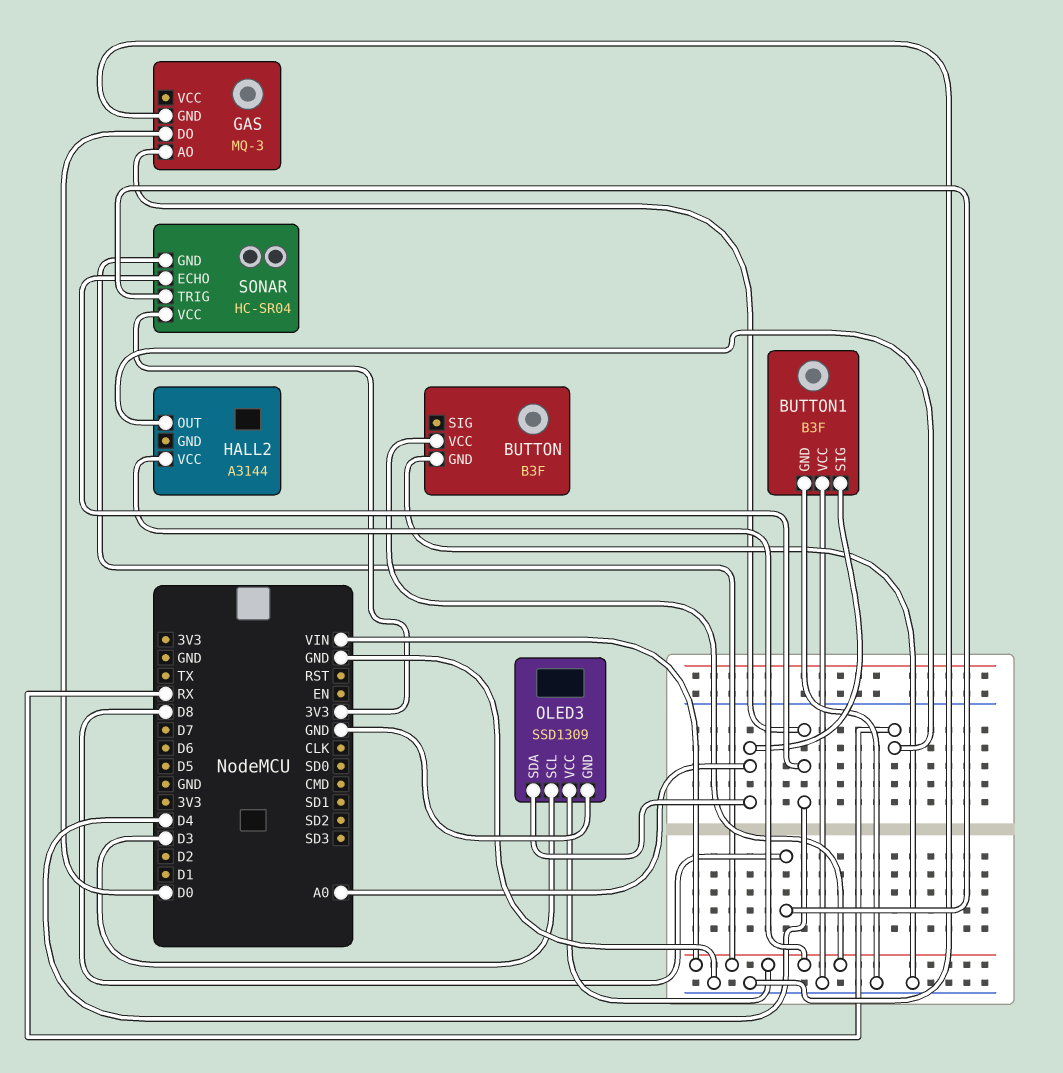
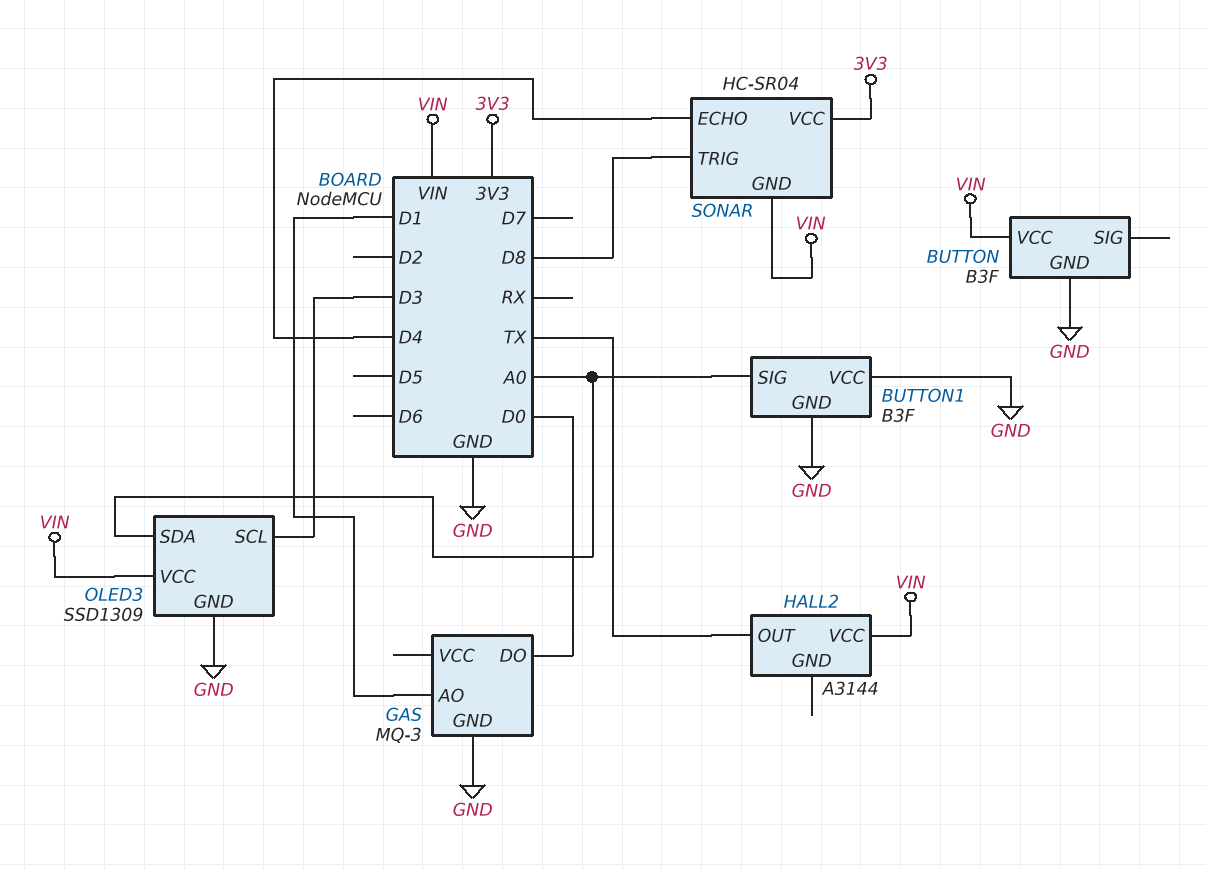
GAS pin AO: D4 -> D1
HALL2 pin OUT: RX -> TX

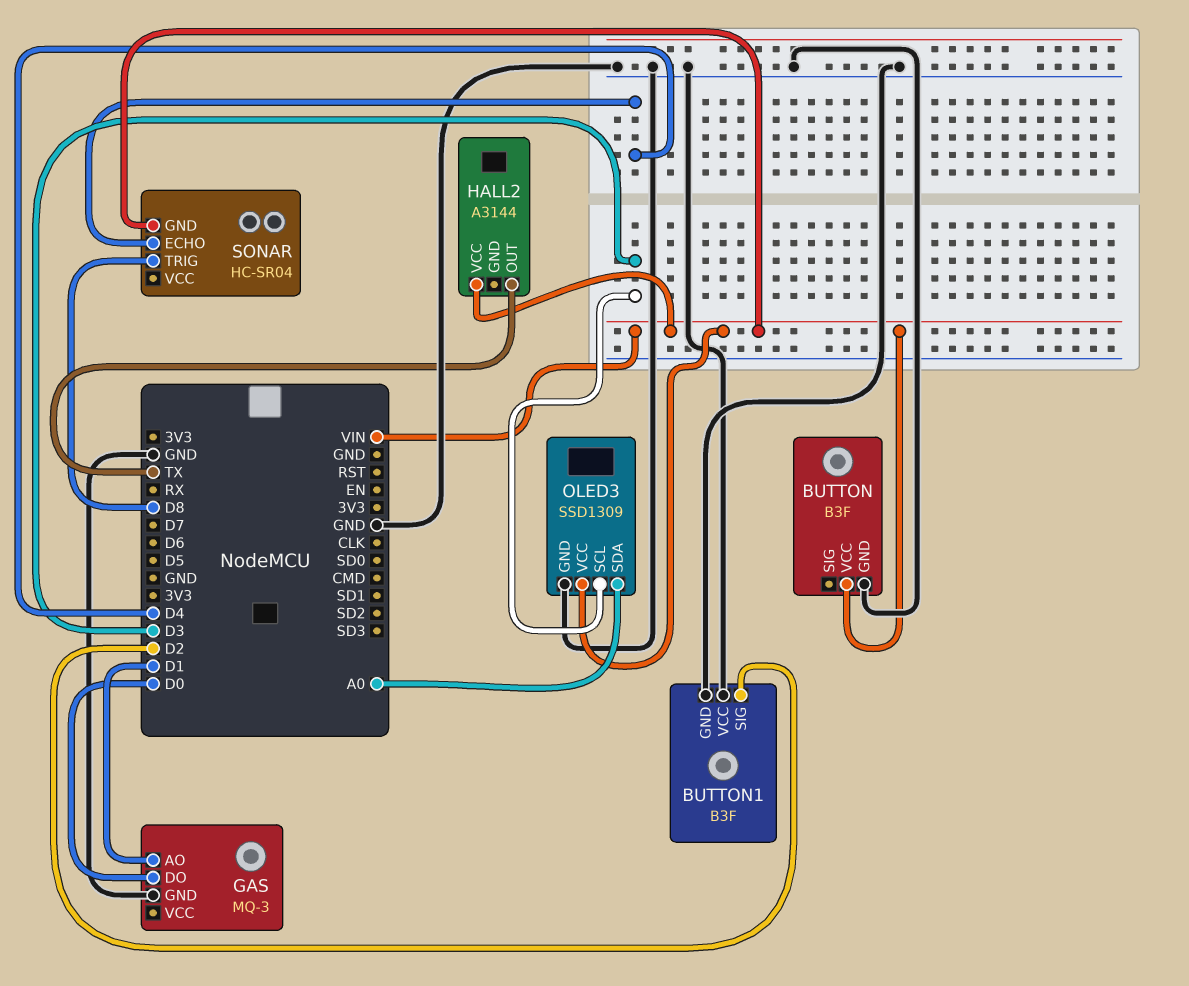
BUTTON1 pin SIG: A0 -> D2
SONAR pin VCC: 3V3 -> none

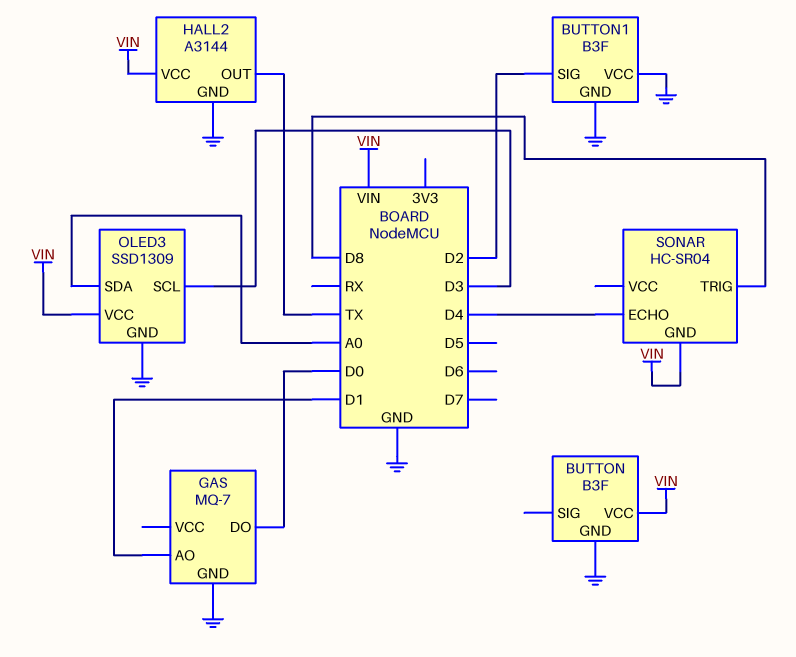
GAS: MQ-3 -> MQ-7
HALL2 pin GND: none -> GND

